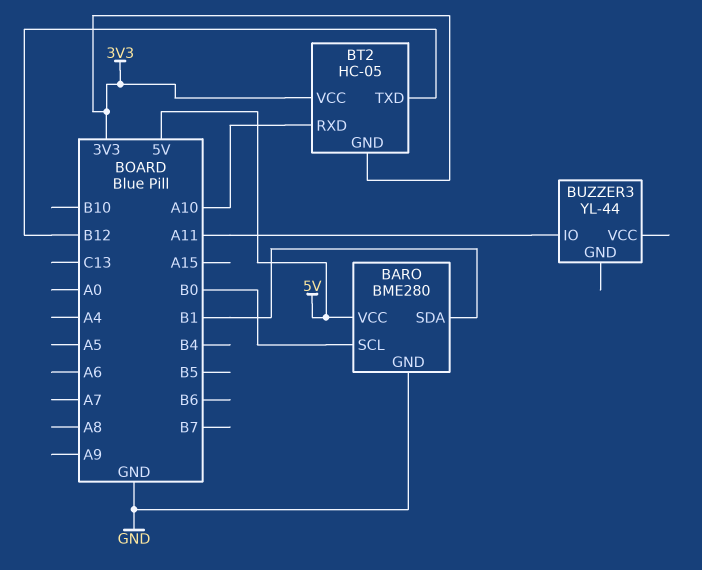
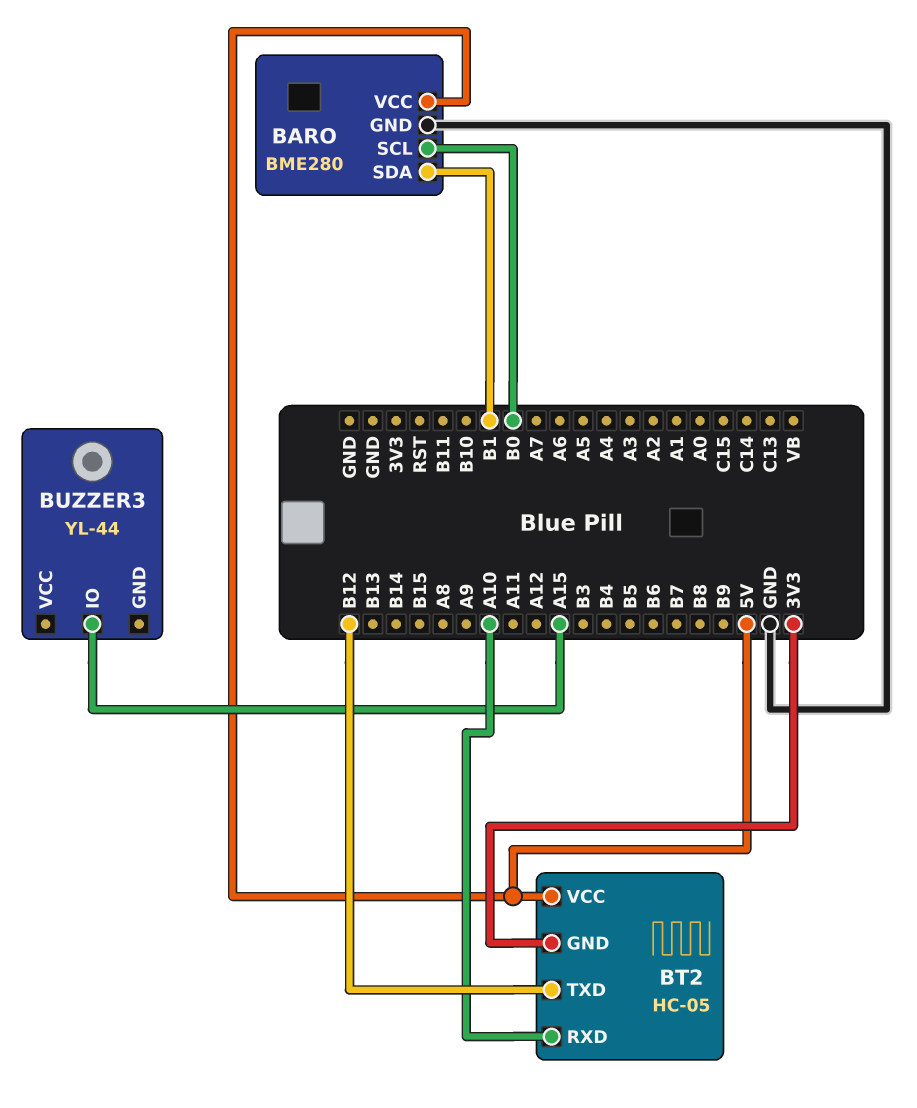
BT2 pin VCC: 3V3 -> 5V
BUZZER3 pin IO: A11 -> A15

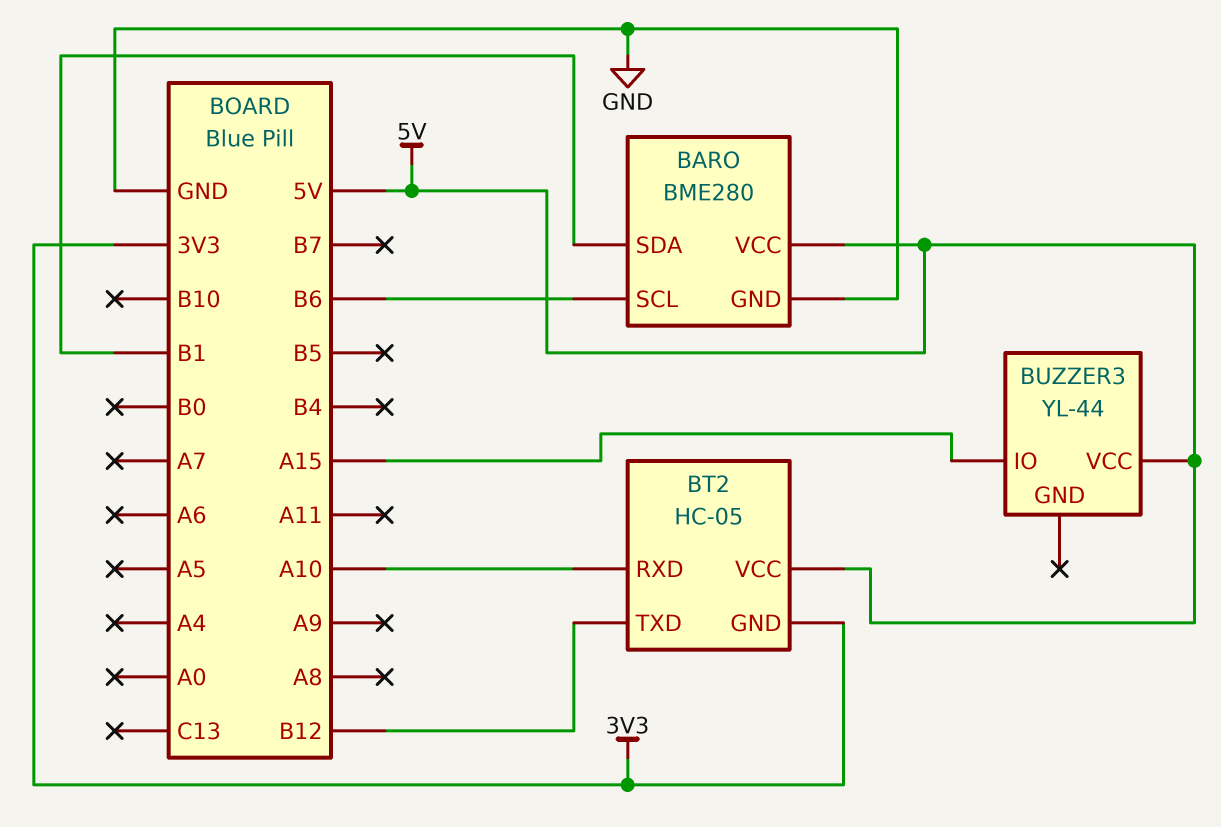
BARO pin SCL: B0 -> B6
BUZZER3 pin VCC: none -> 5V

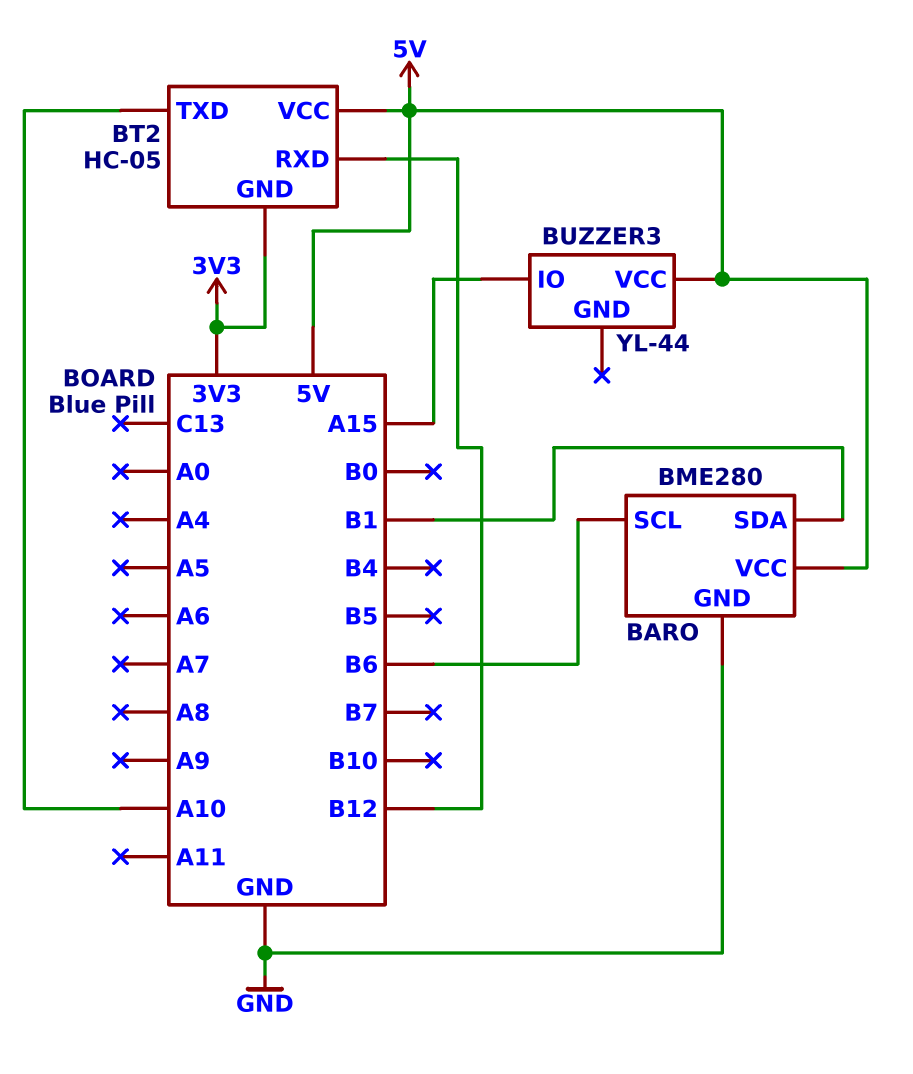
BT2 pin RXD: A10 -> B12
BT2 pin TXD: B12 -> A10

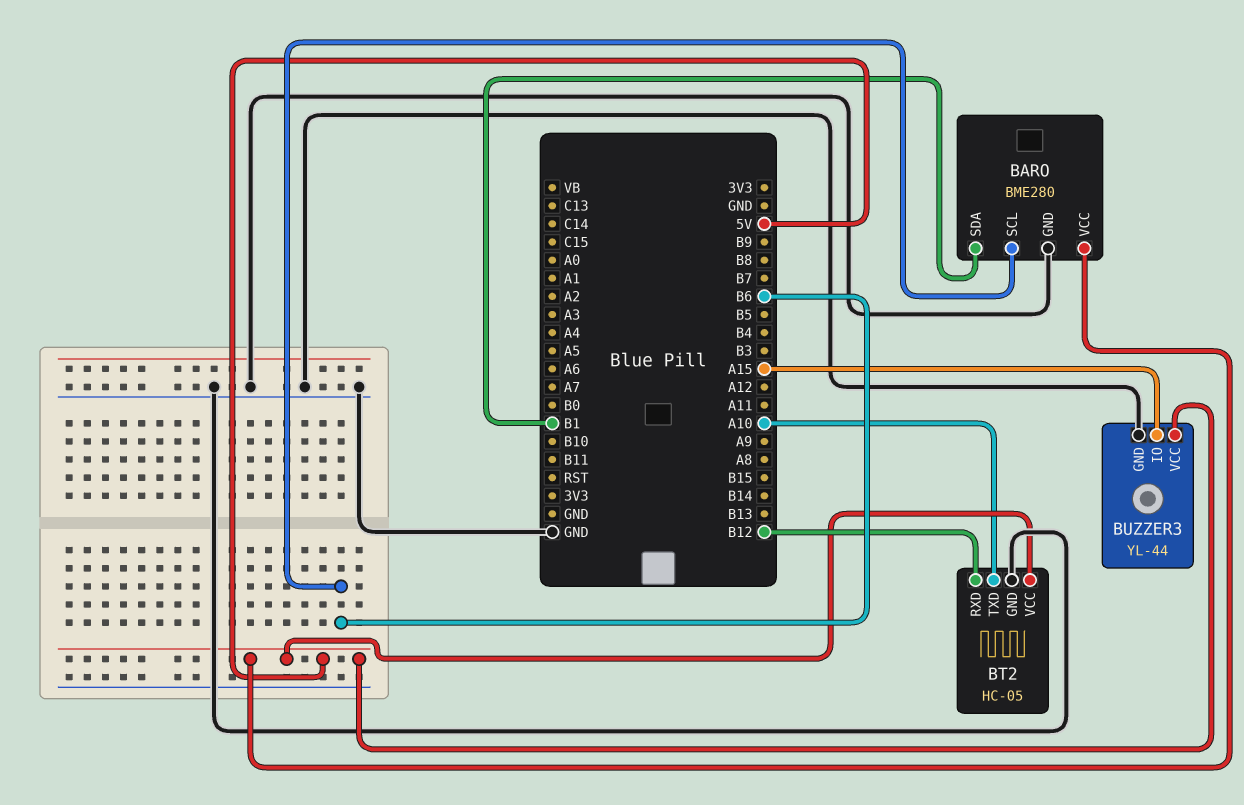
BT2 pin GND: 3V3 -> GND
BUZZER3 pin GND: none -> GND

